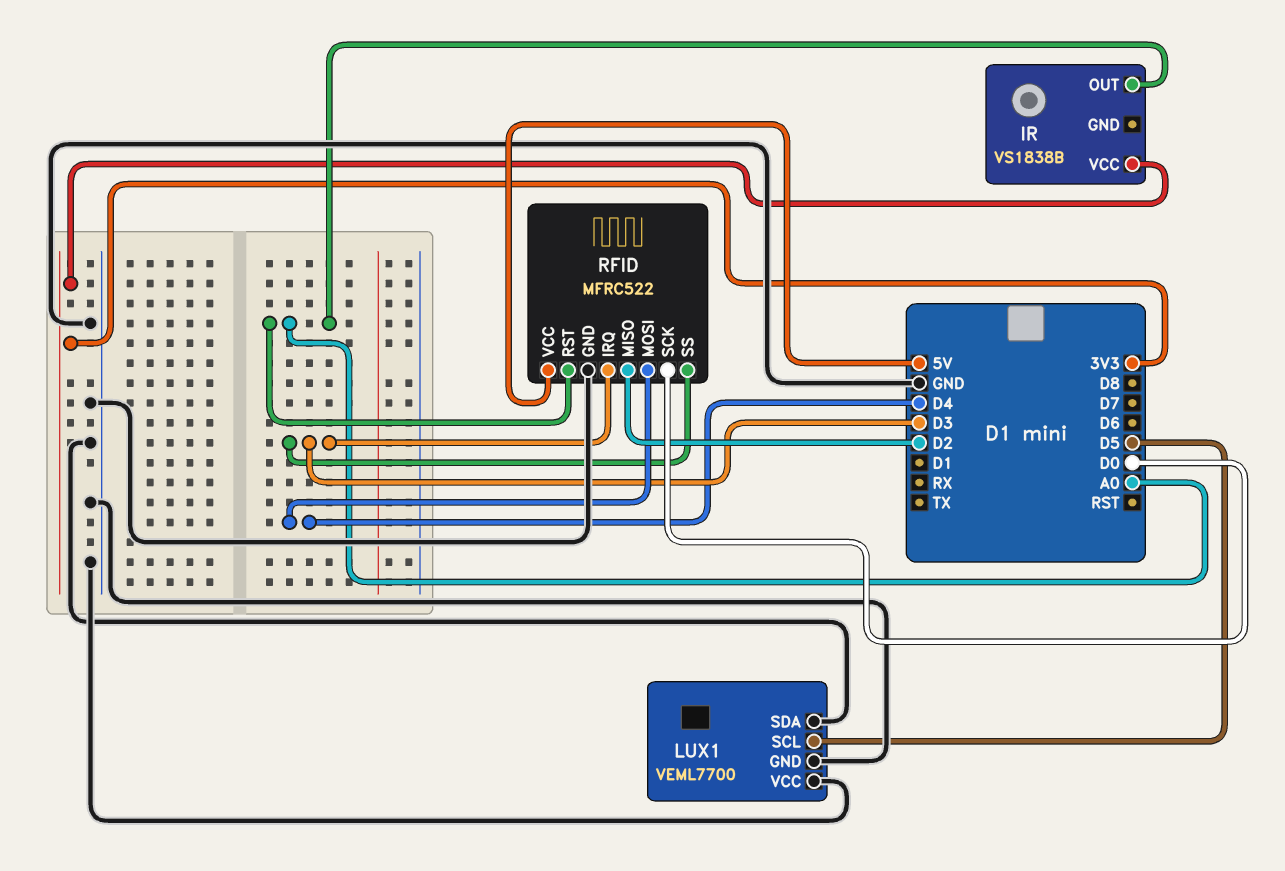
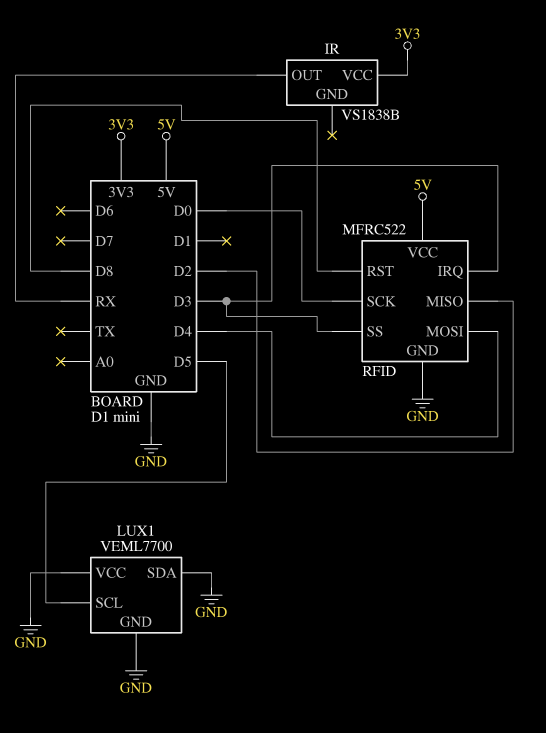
IR pin OUT: A0 -> RX
RFID pin RST: A0 -> D8

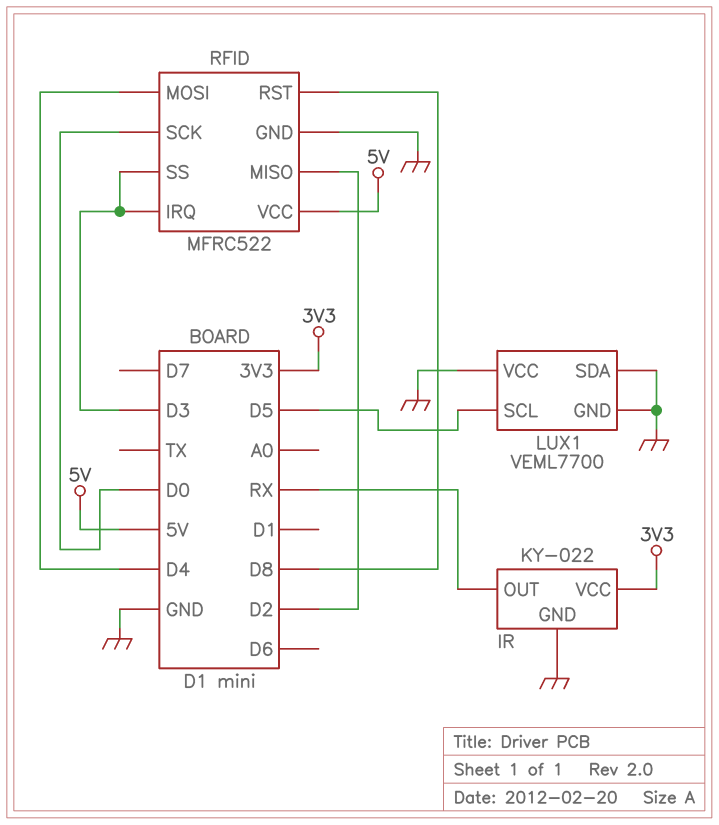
IR: VS1838B -> KY-022
IR pin GND: none -> GND

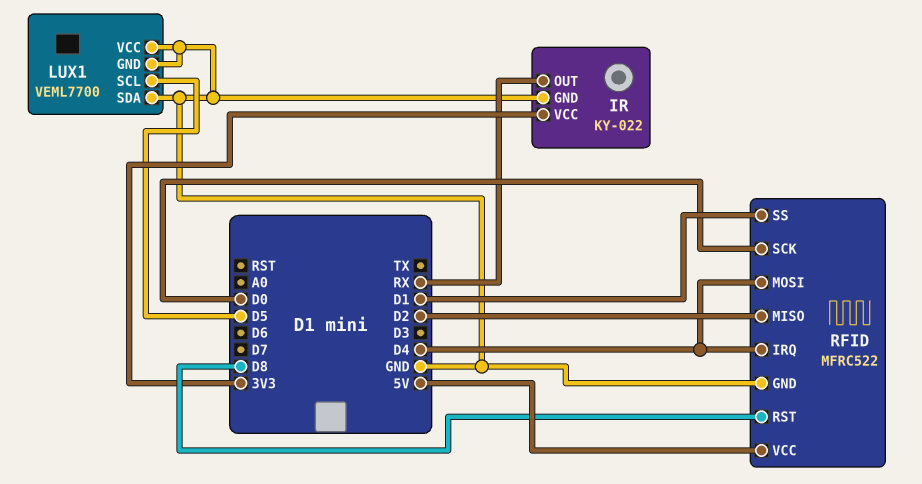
RFID pin IRQ: D3 -> D4
RFID pin SS: D3 -> D1

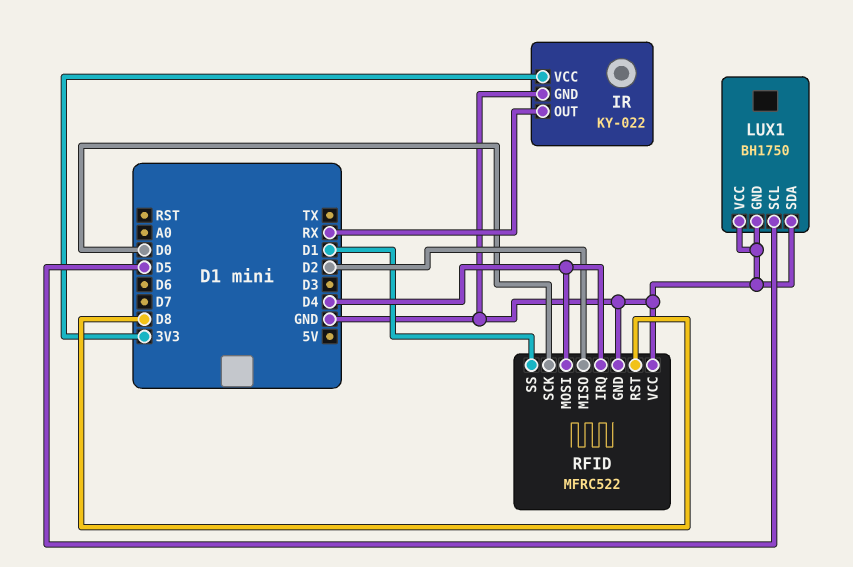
LUX1: VEML7700 -> BH1750
RFID pin VCC: 5V -> GND

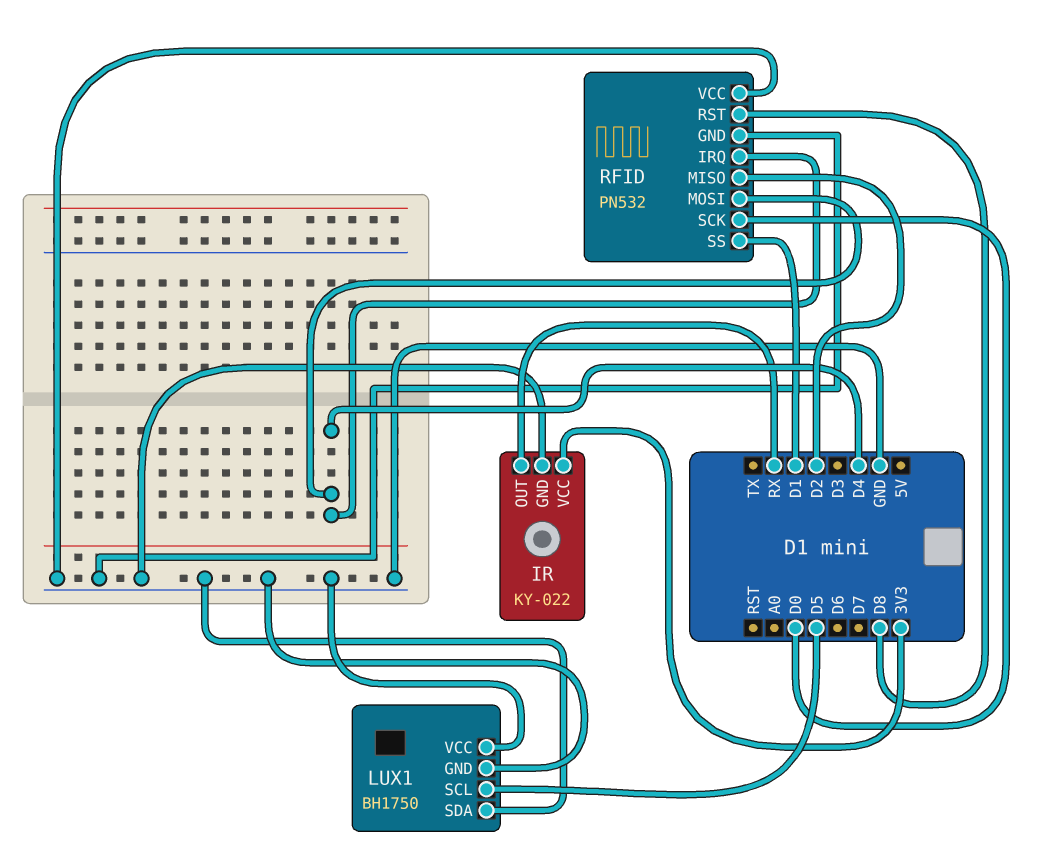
RFID: MFRC522 -> PN532

